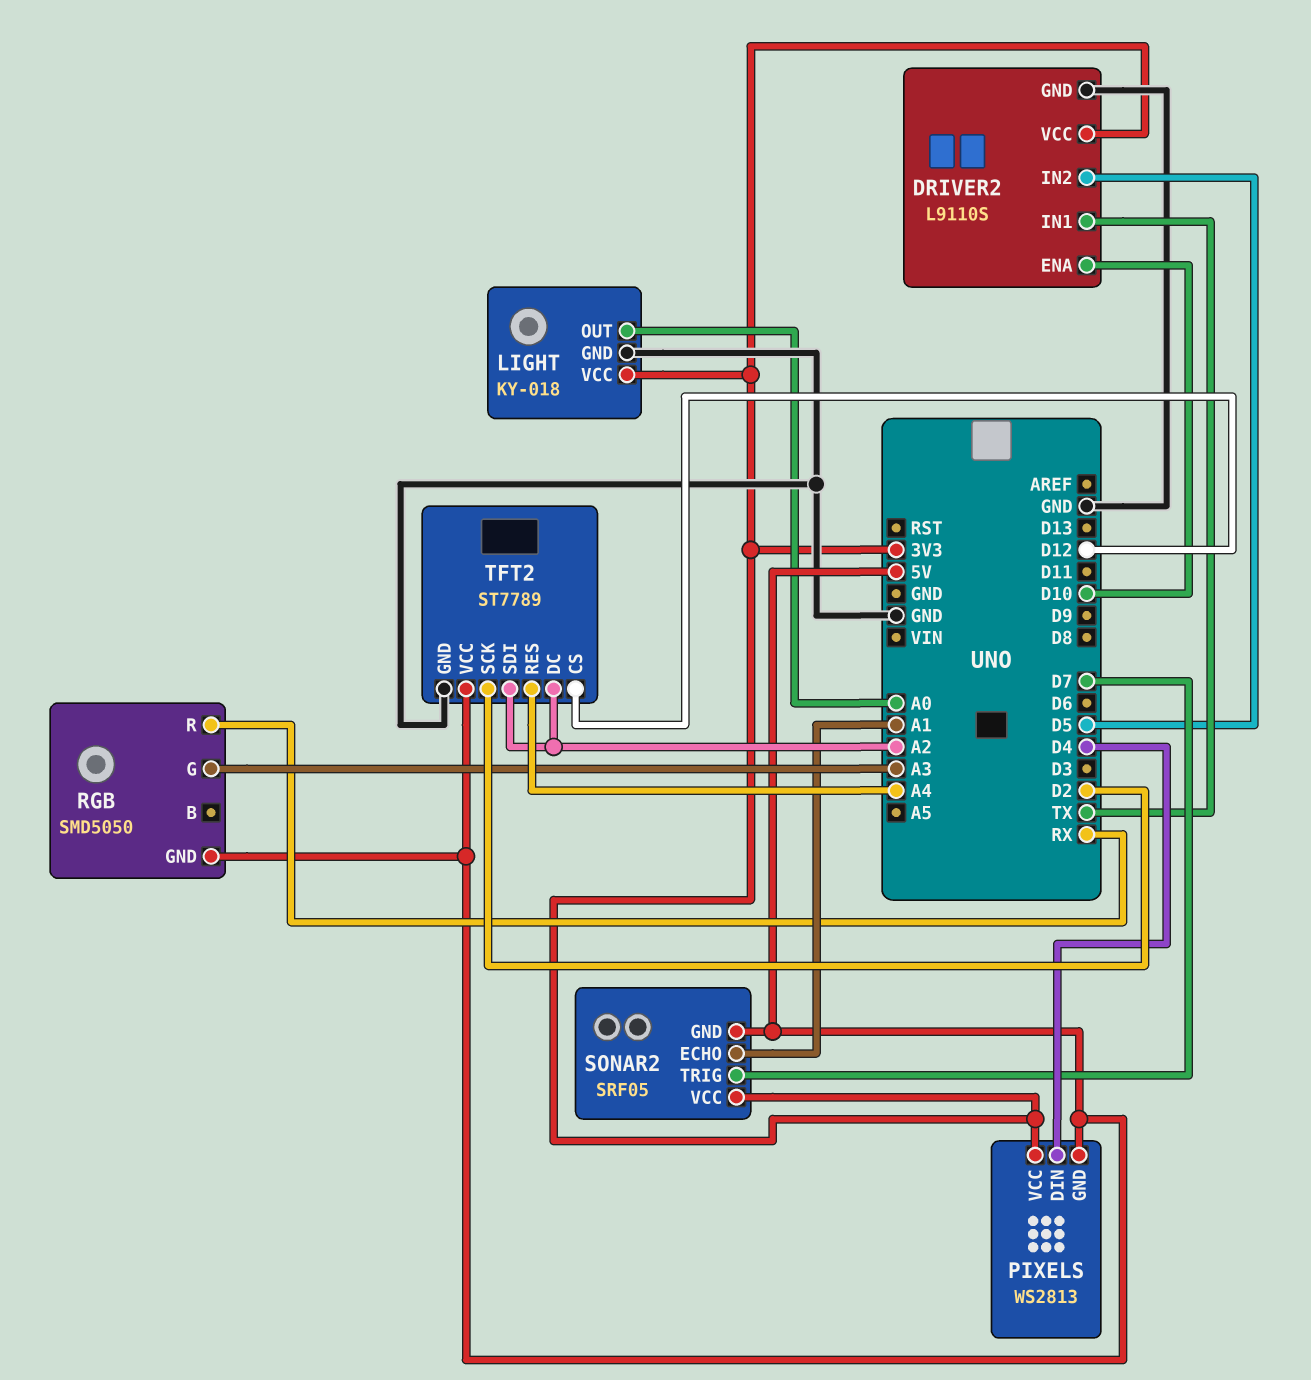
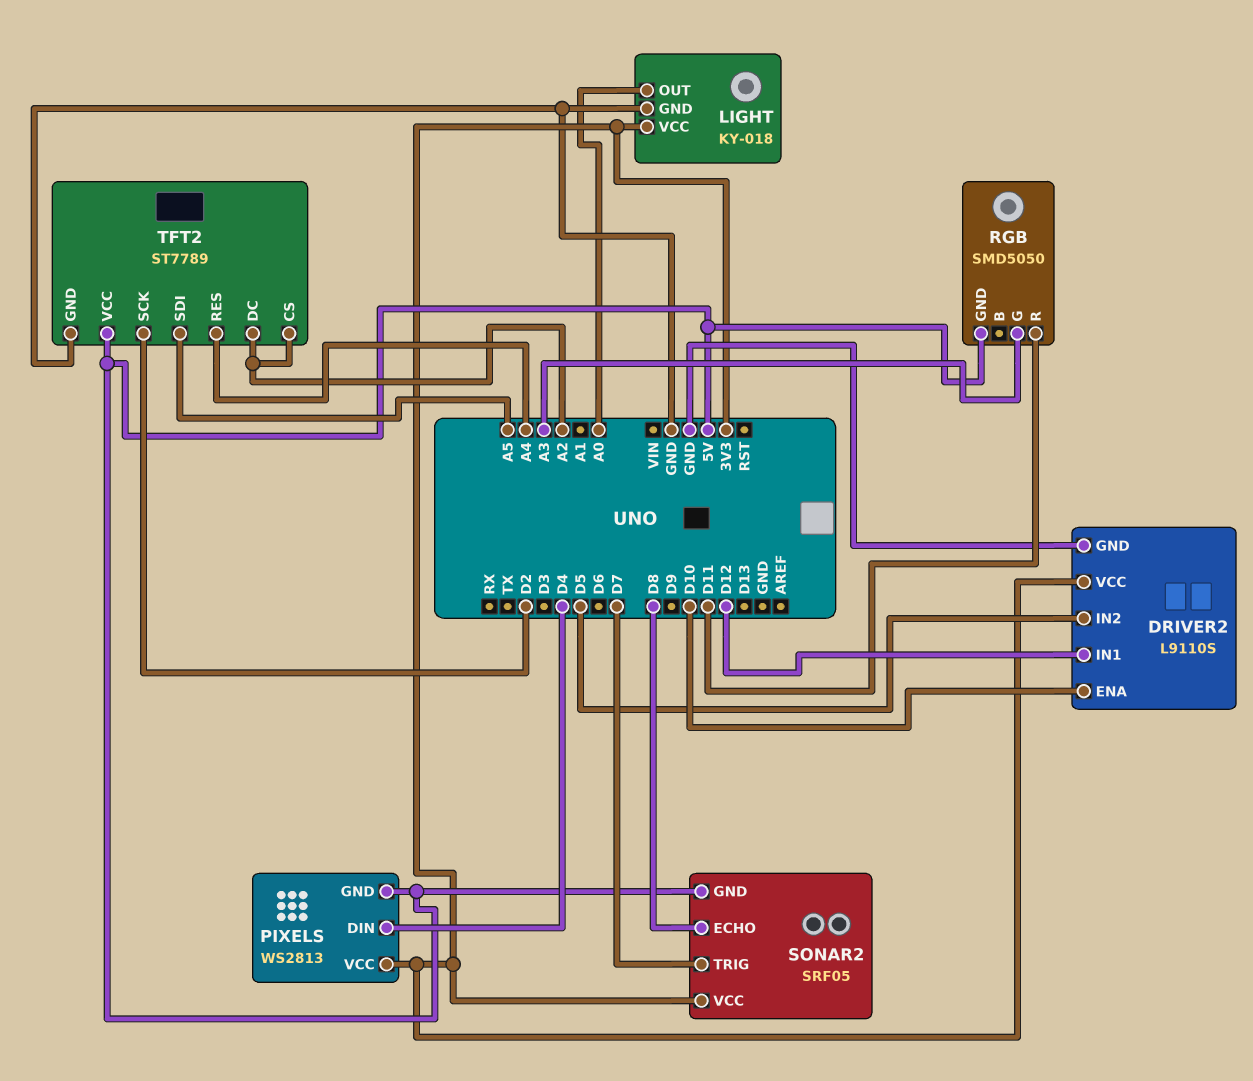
DRIVER2 pin IN1: TX -> D12
RGB pin R: RX -> D11
SONAR2 pin ECHO: A1 -> D8
TFT2 pin CS: D12 -> A2
TFT2 pin SDI: A2 -> A5

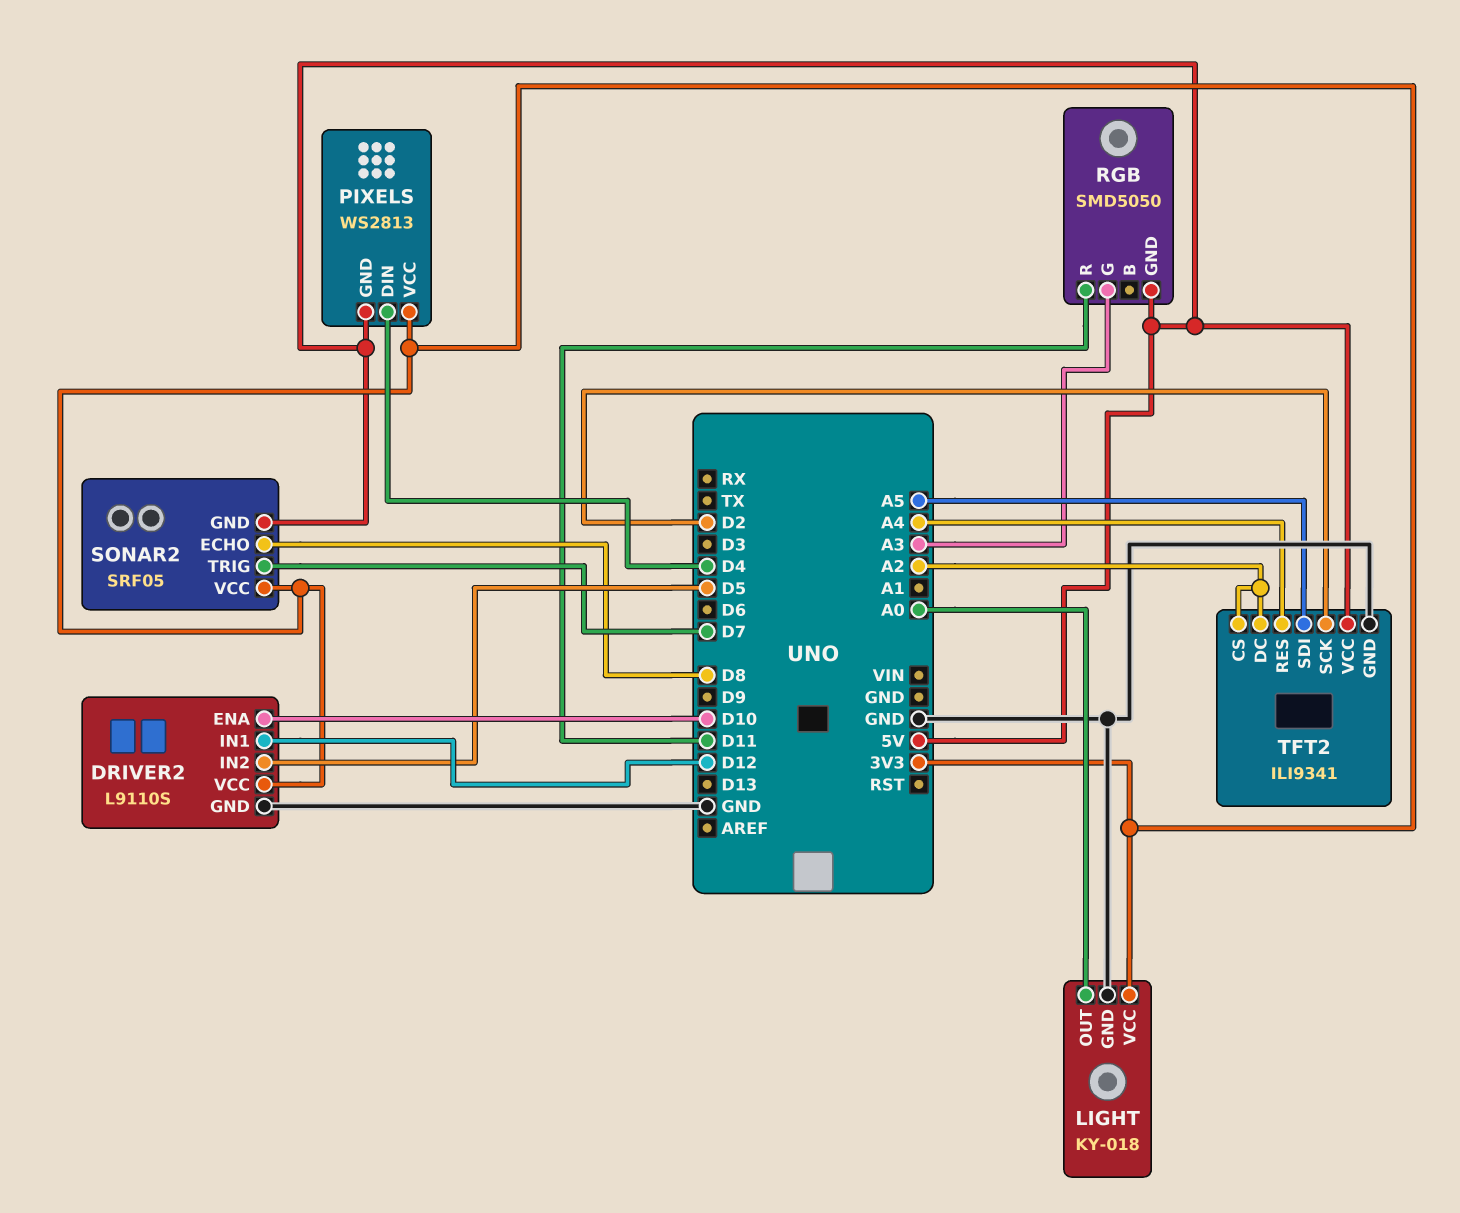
TFT2: ST7789 -> ILI9341

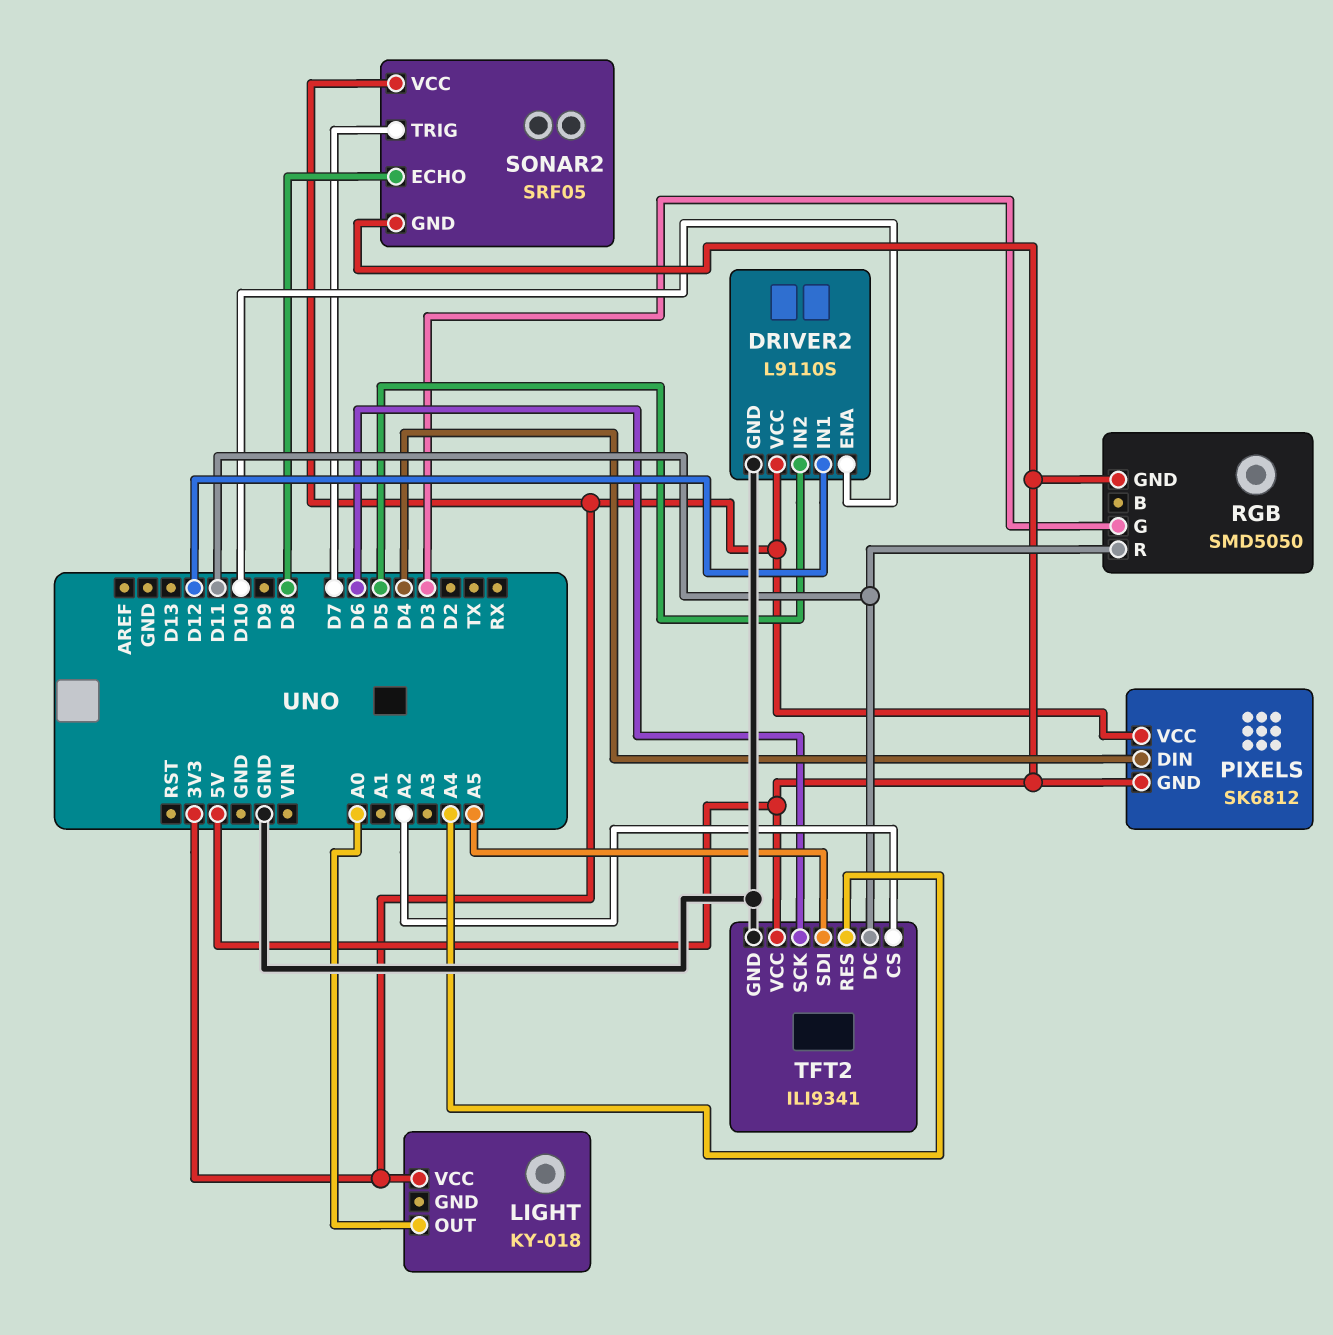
LIGHT pin GND: GND -> none
PIXELS: WS2813 -> SK6812
RGB pin G: A3 -> D3
TFT2 pin DC: A2 -> D11
TFT2 pin SCK: D2 -> D6

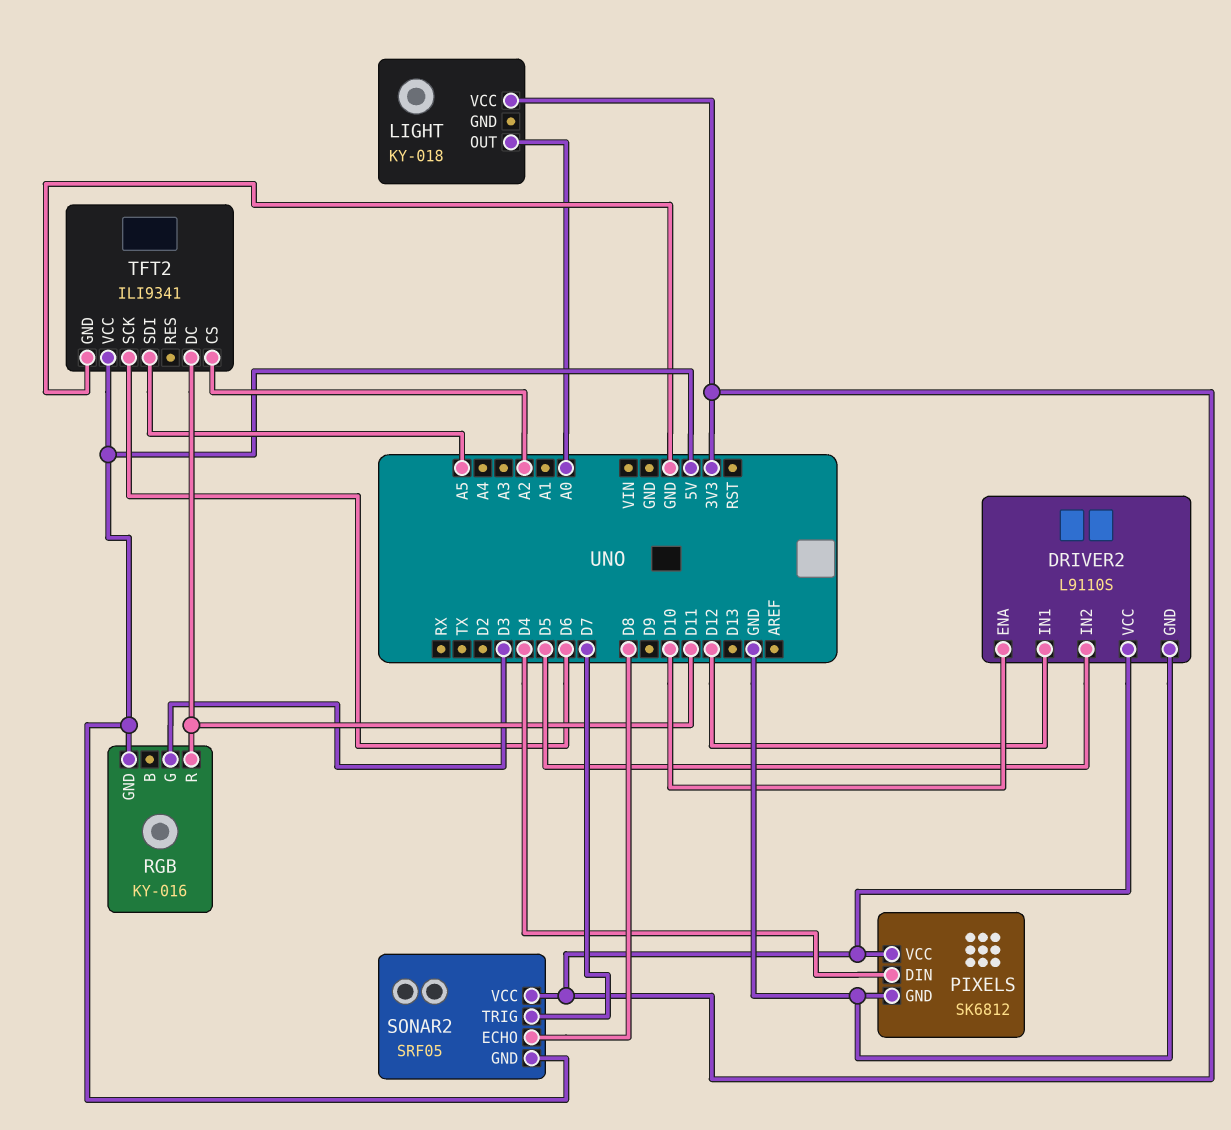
PIXELS pin GND: 5V -> GND
RGB: SMD5050 -> KY-016
TFT2 pin RES: A4 -> none

